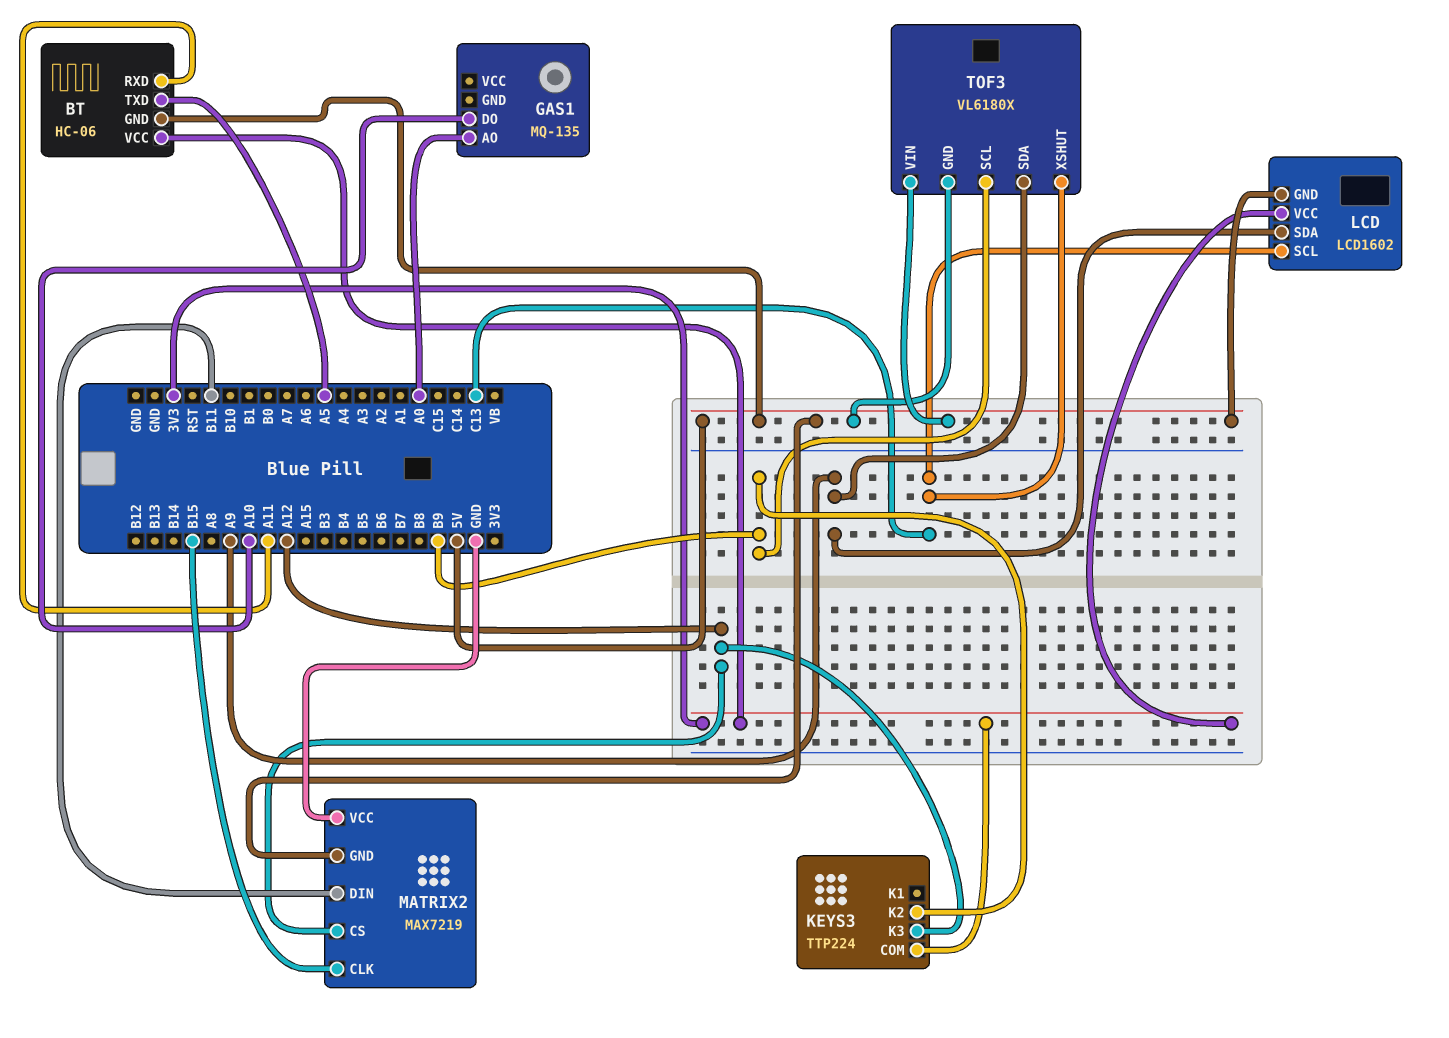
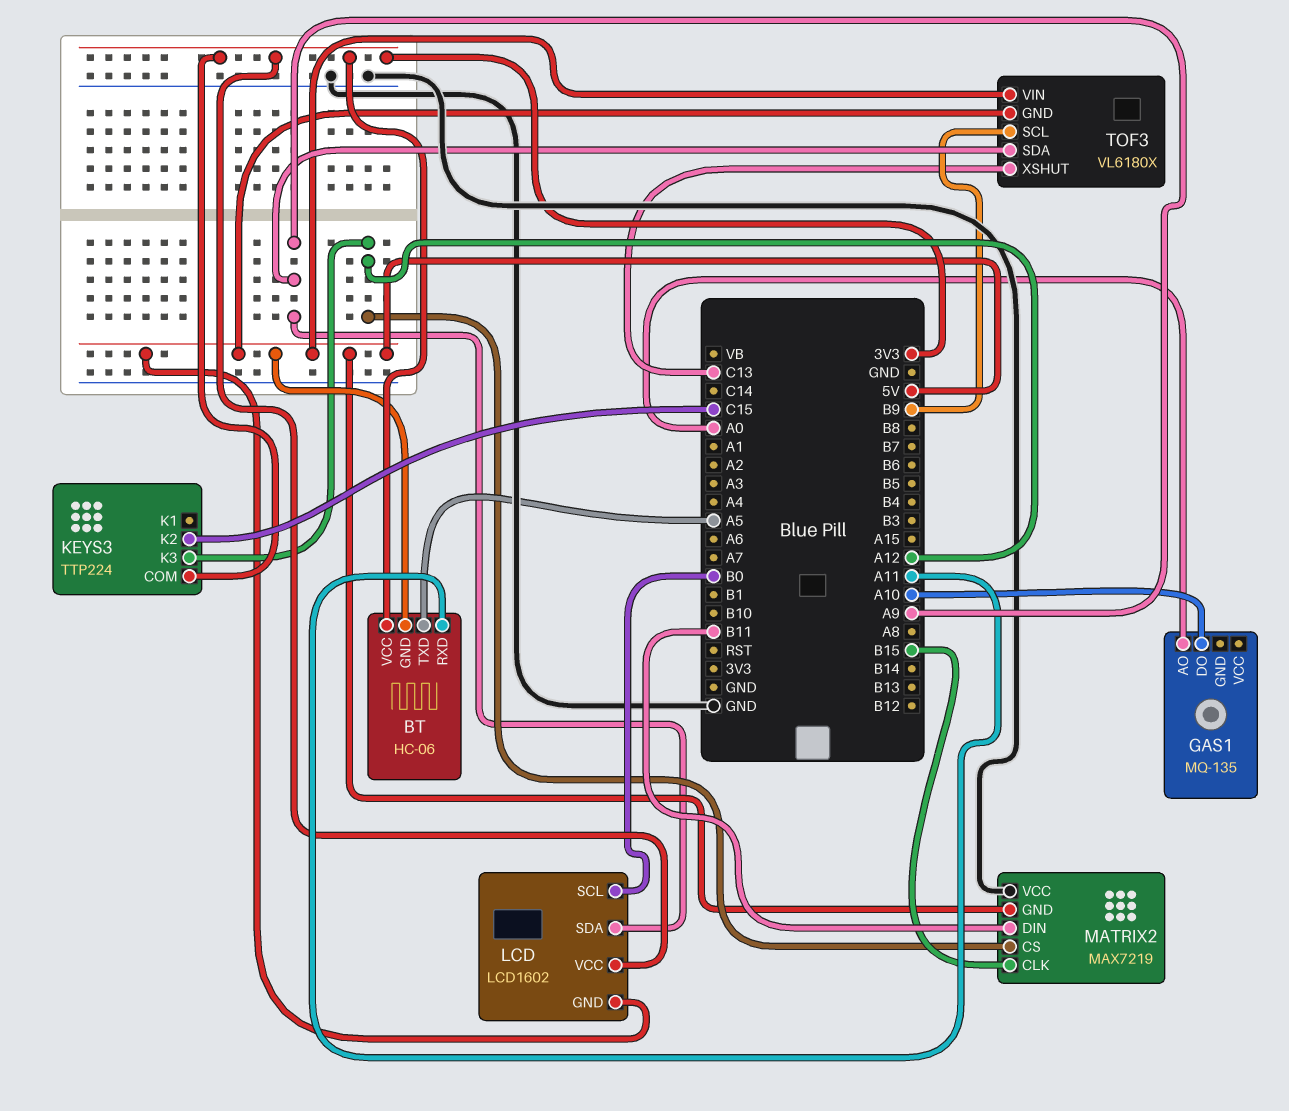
KEYS3 pin K2: B9 -> C15
LCD pin SCL: C13 -> B0

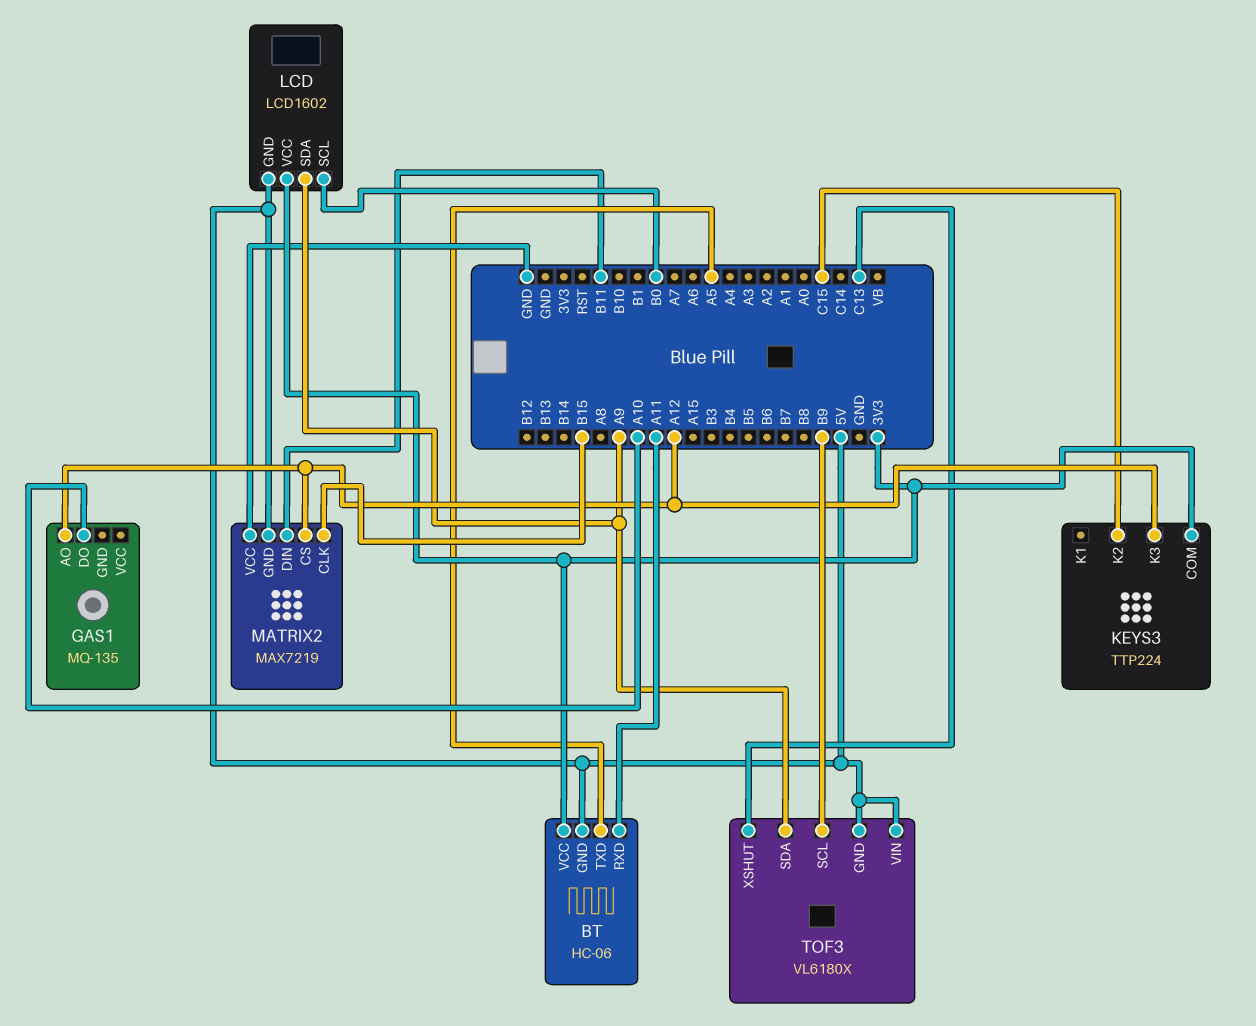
GAS1 pin AO: A0 -> A12

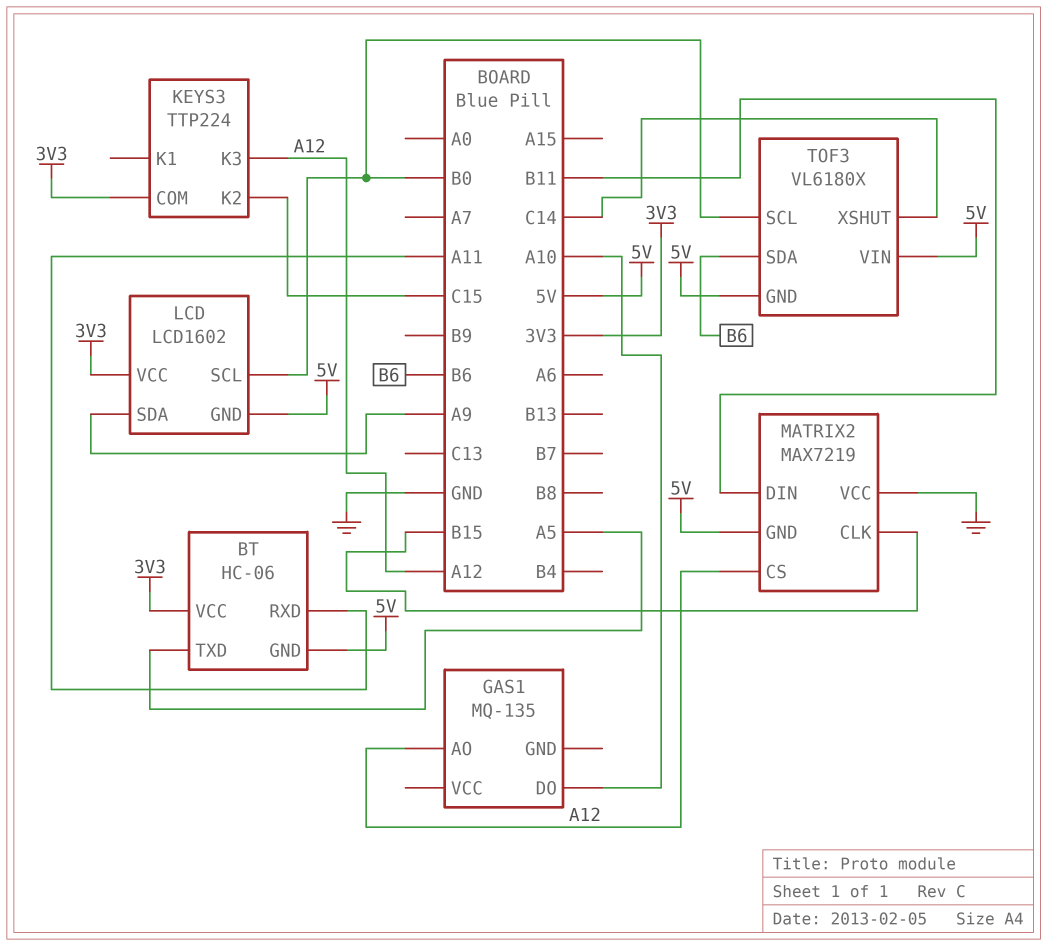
TOF3 pin SCL: B9 -> B0
TOF3 pin SDA: A9 -> B6
TOF3 pin XSHUT: C13 -> C14

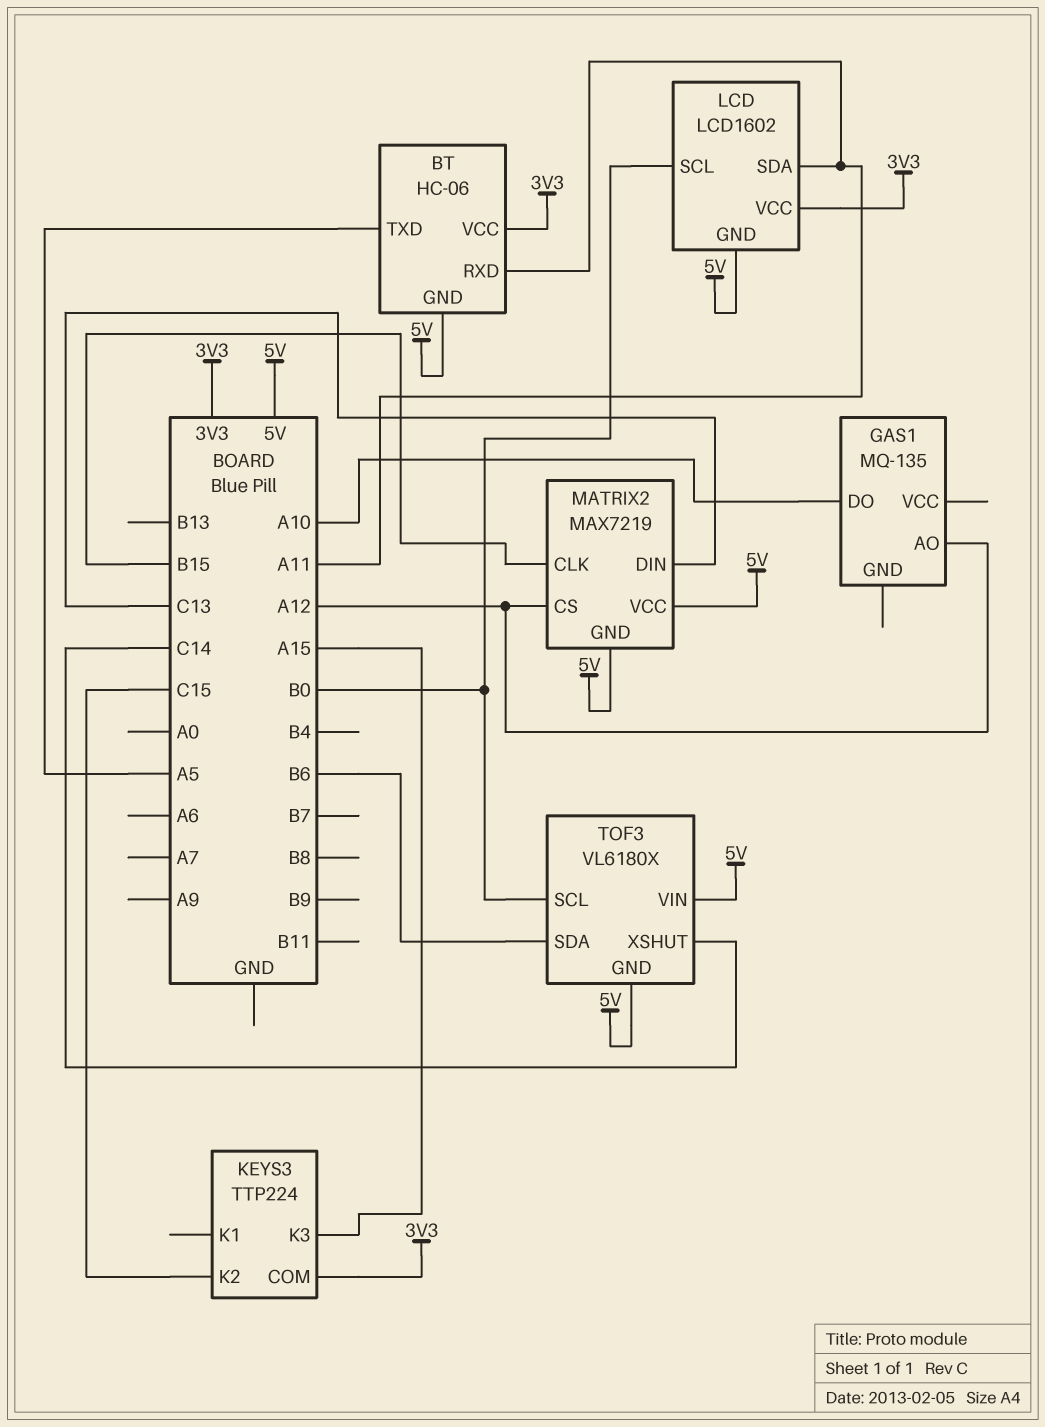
KEYS3 pin K3: A12 -> A15
LCD pin SDA: A9 -> A11
MATRIX2 pin DIN: B11 -> C13
MATRIX2 pin VCC: GND -> 5V

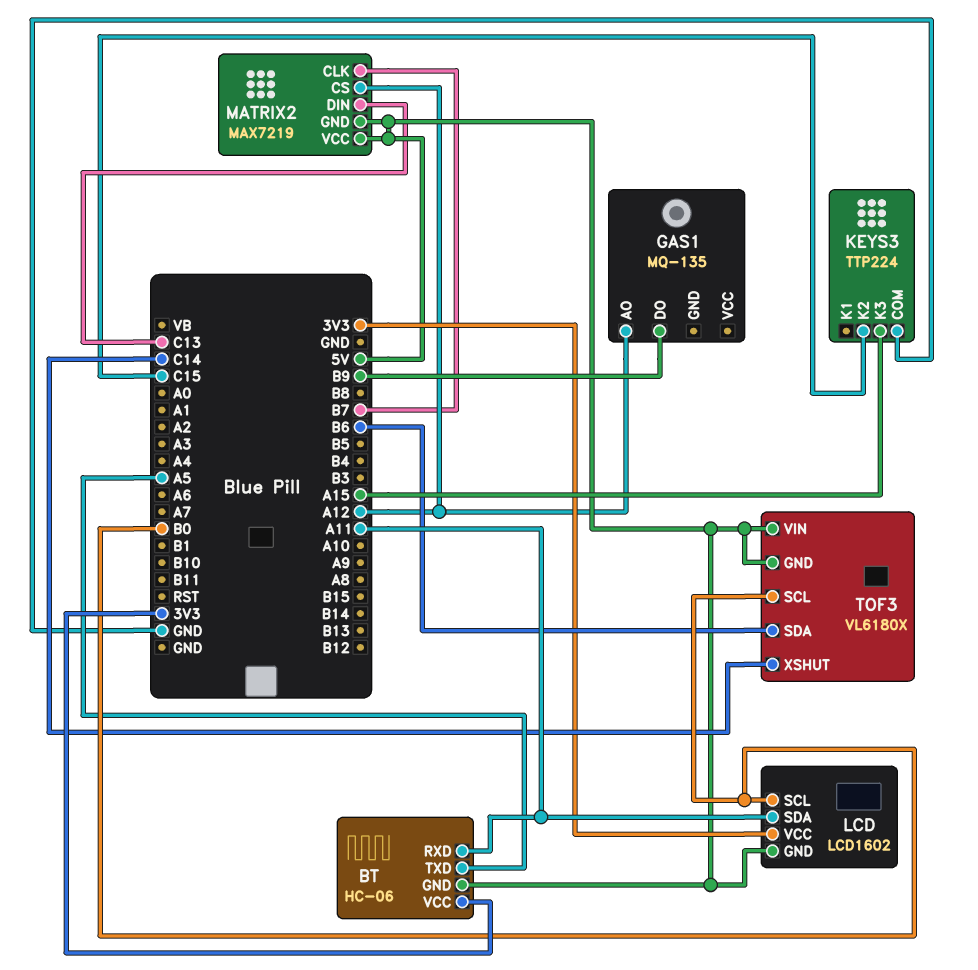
GAS1 pin DO: A10 -> B9
KEYS3 pin COM: 3V3 -> GND
MATRIX2 pin CLK: B15 -> B7

